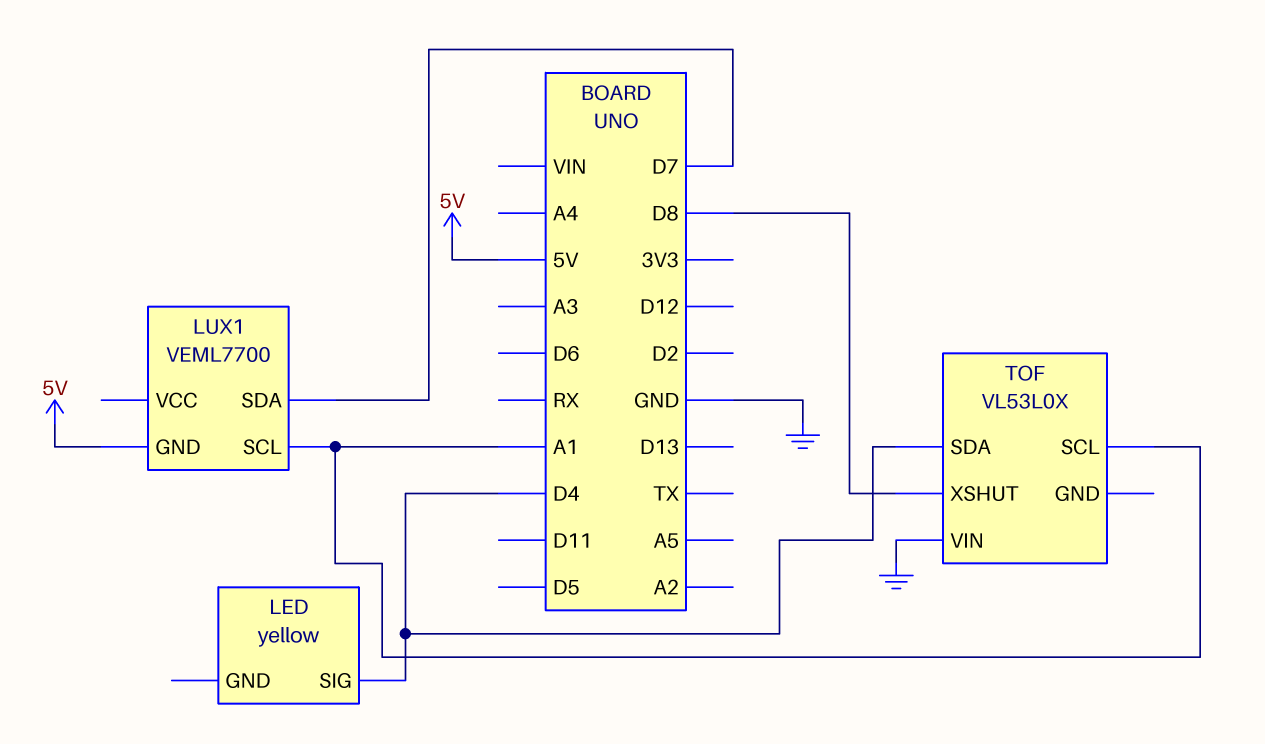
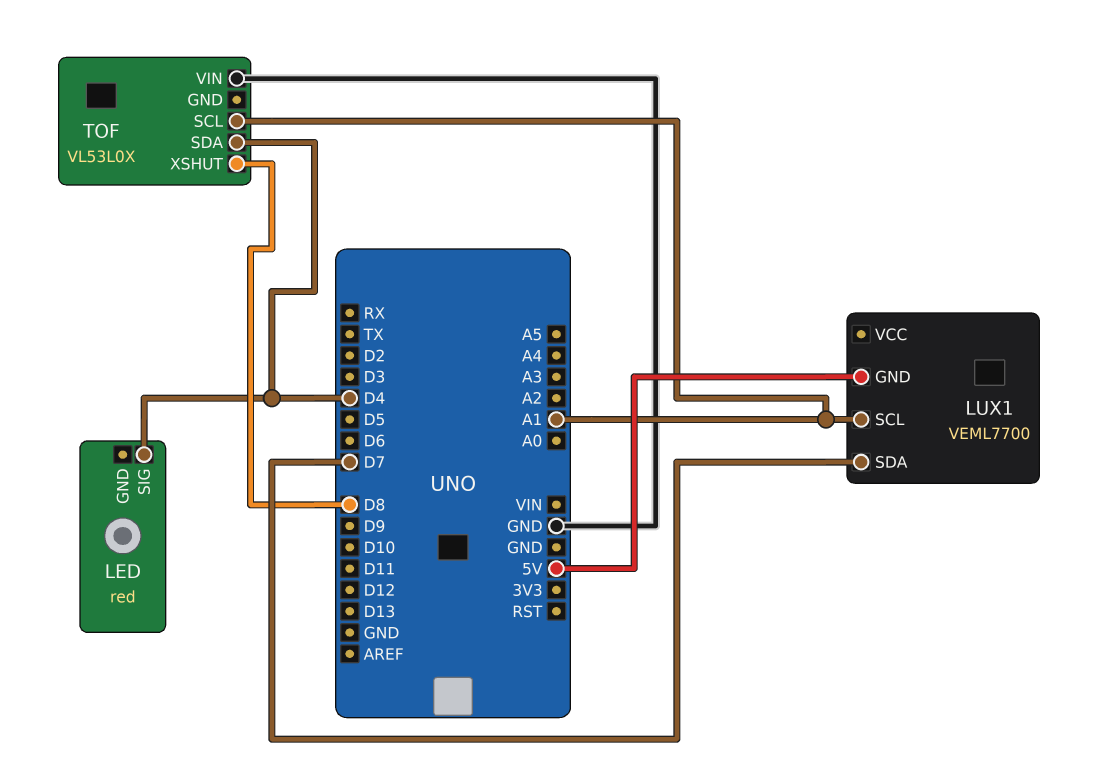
LED: yellow -> red

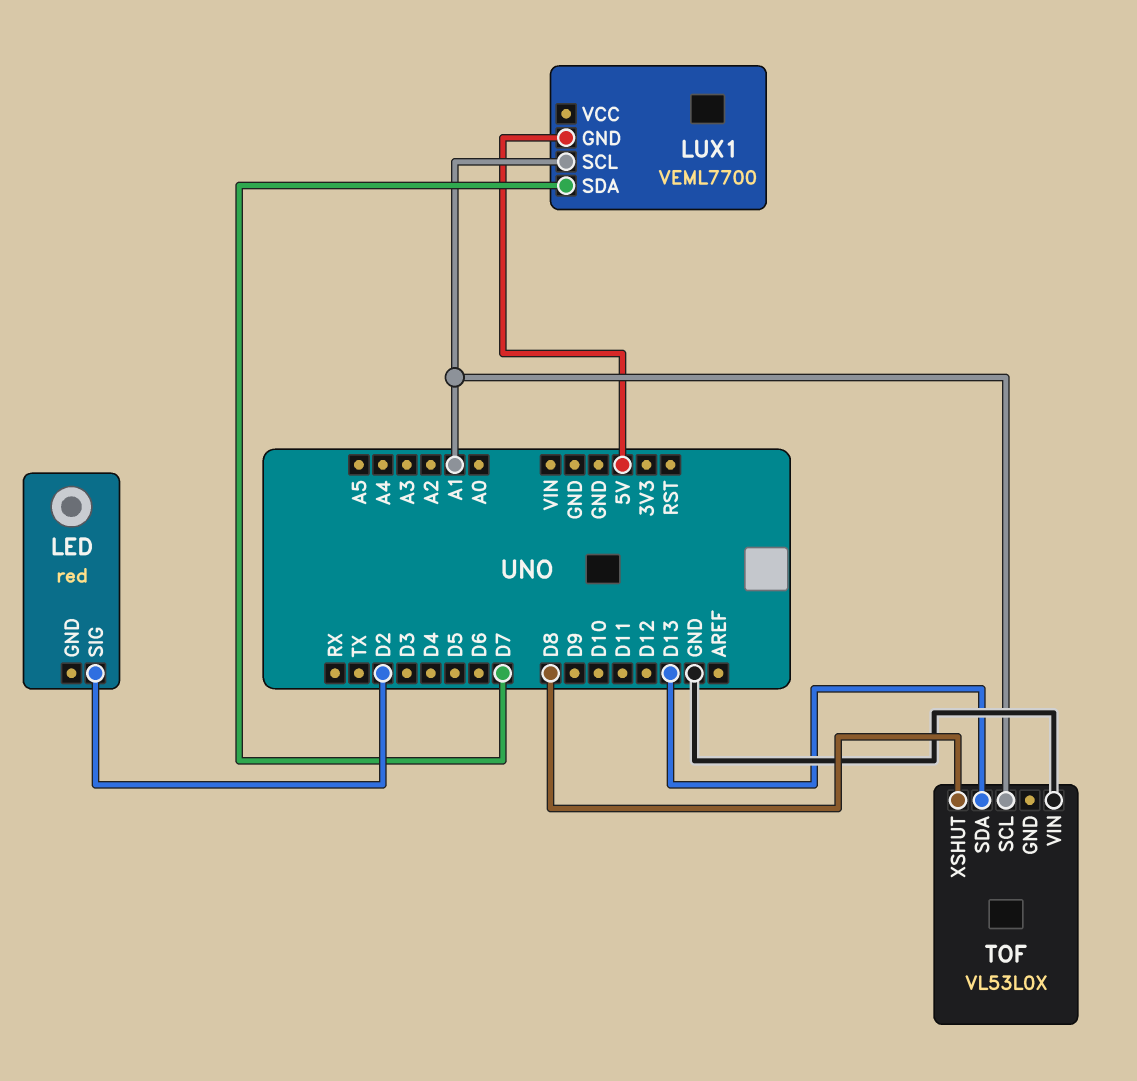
LED pin SIG: D4 -> D2
TOF pin SDA: D4 -> D13

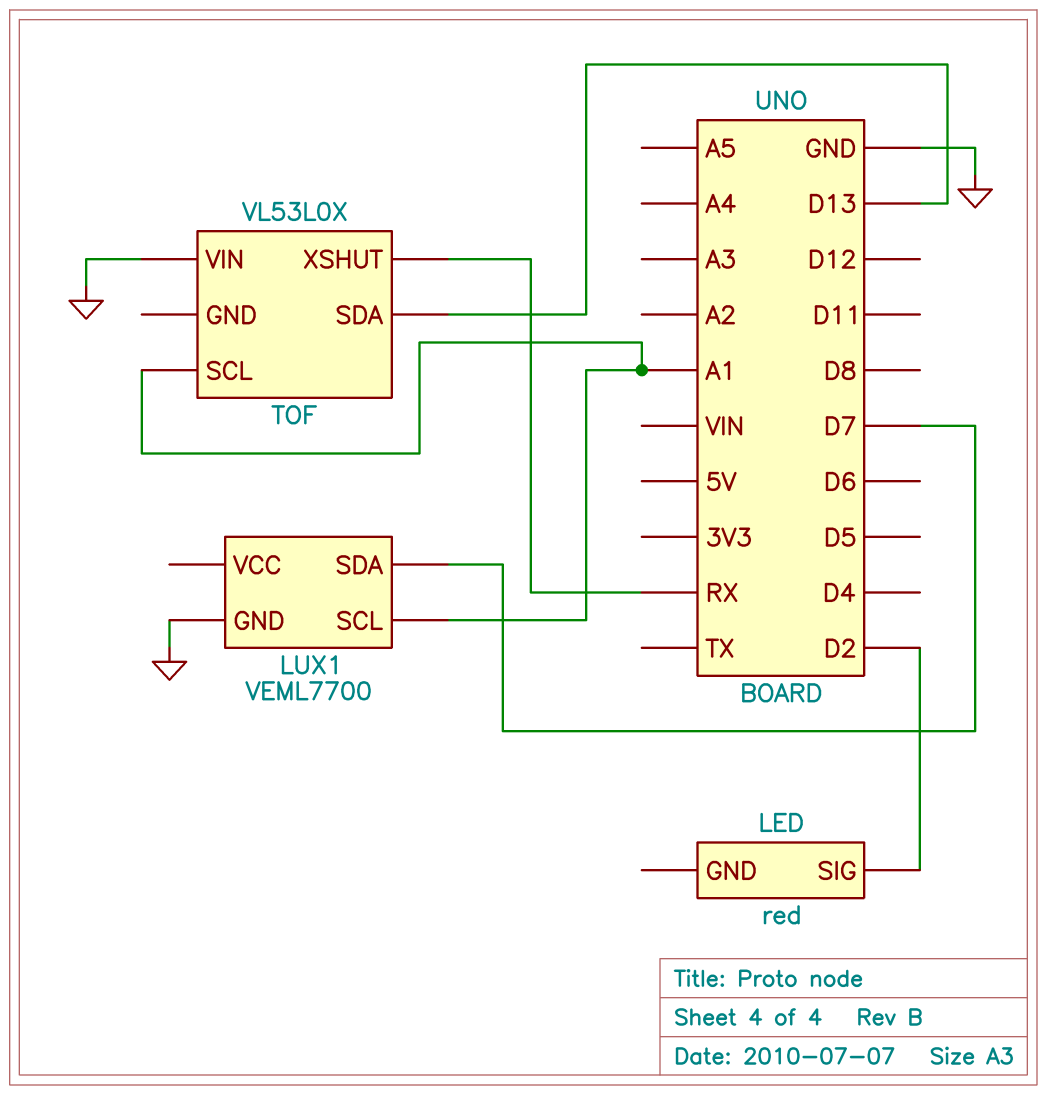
LUX1 pin GND: 5V -> GND
TOF pin XSHUT: D8 -> RX

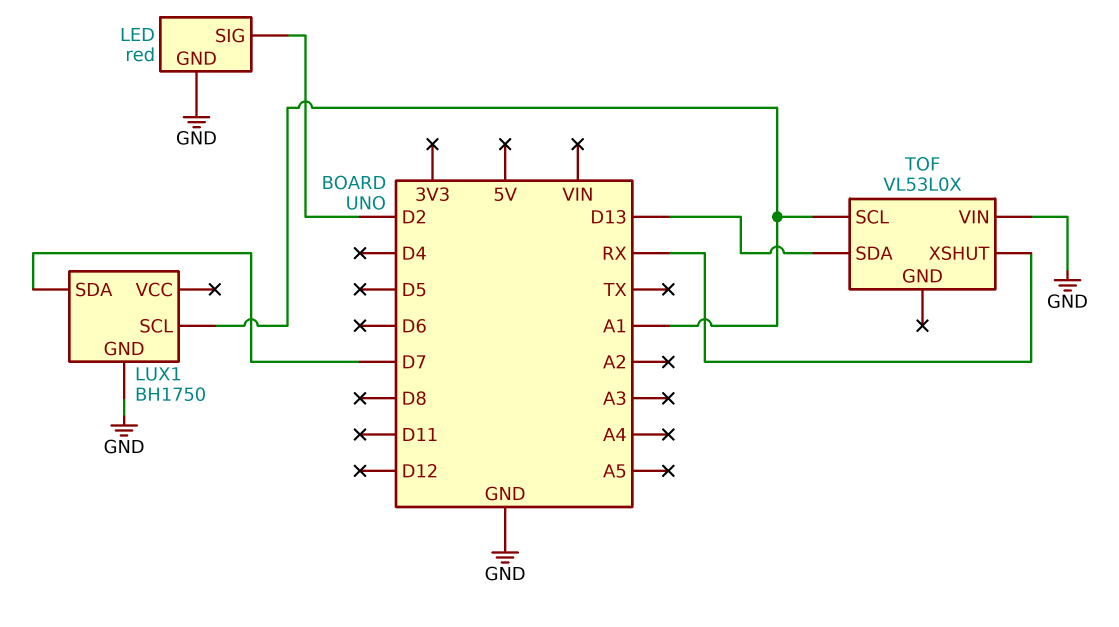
LED pin GND: none -> GND
LUX1: VEML7700 -> BH1750

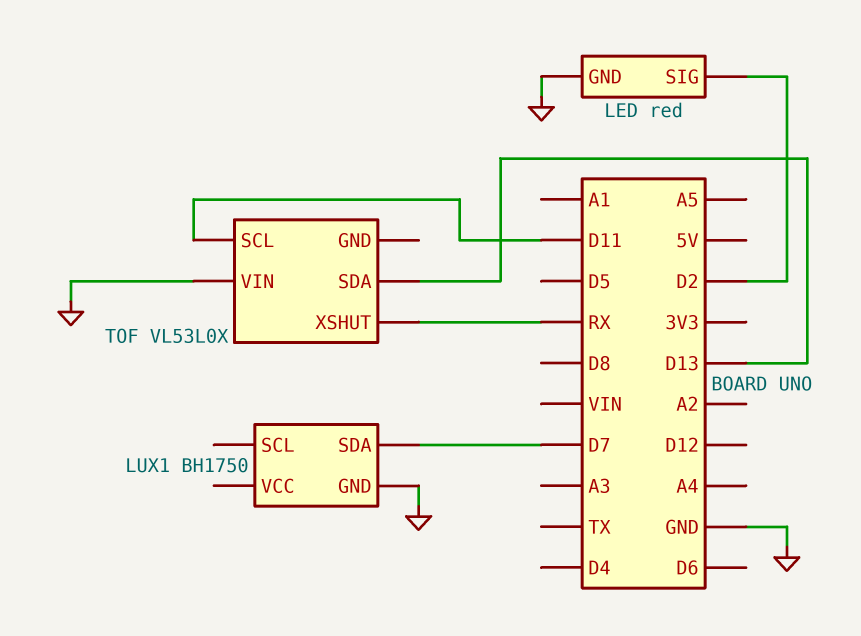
LUX1 pin SCL: A1 -> none
TOF pin SCL: A1 -> D11

